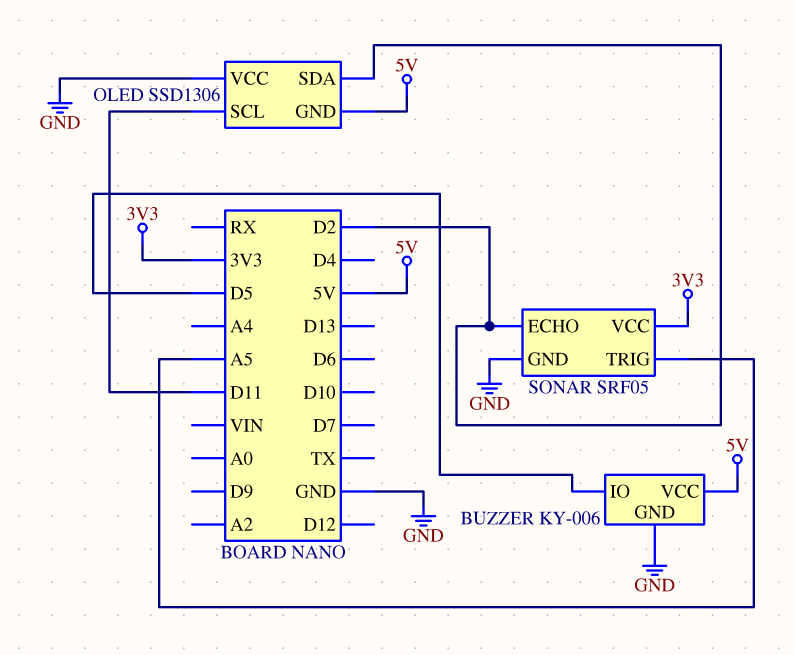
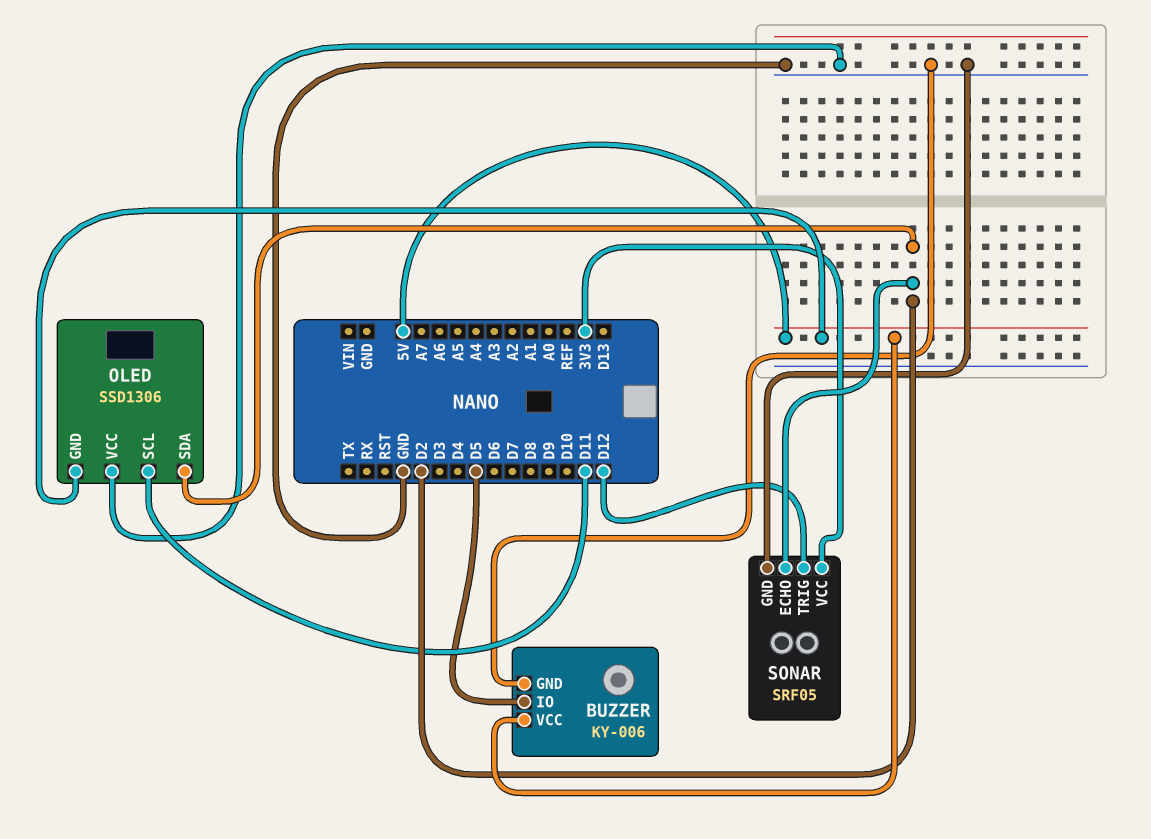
SONAR pin TRIG: A5 -> D12

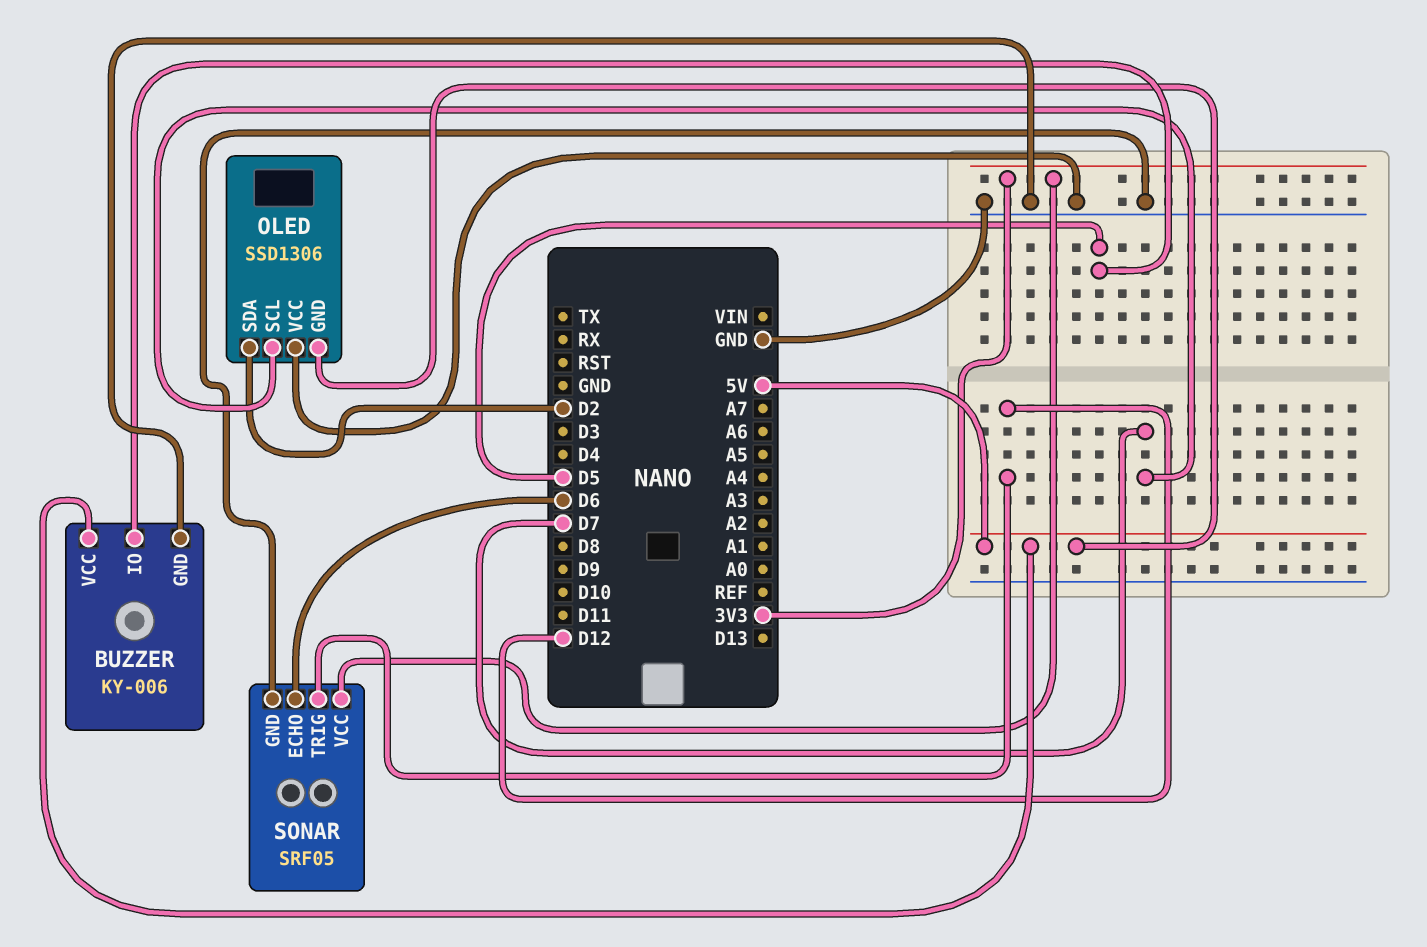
OLED pin SCL: D11 -> D7
SONAR pin ECHO: D2 -> D6

